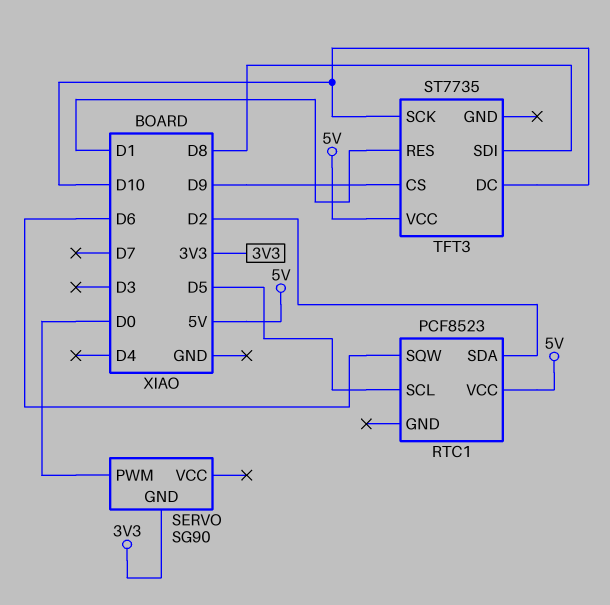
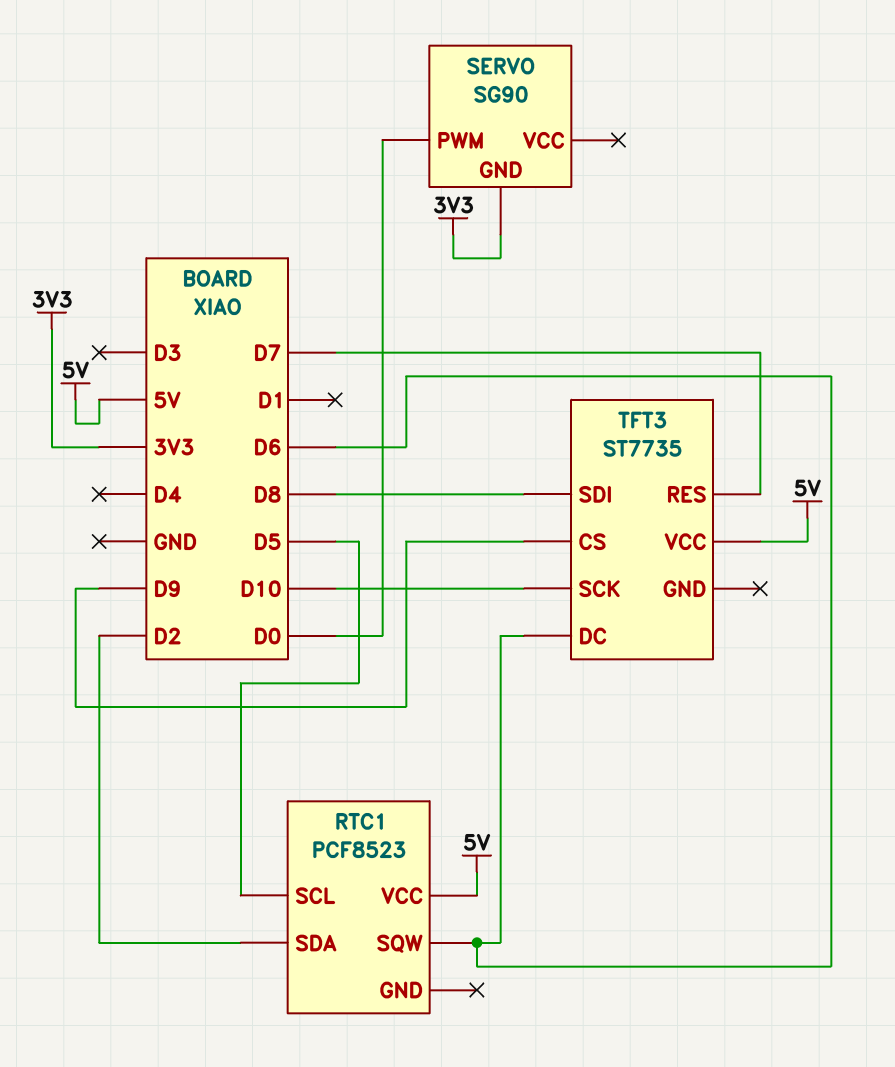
TFT3 pin DC: D10 -> D6
TFT3 pin RES: D1 -> D7

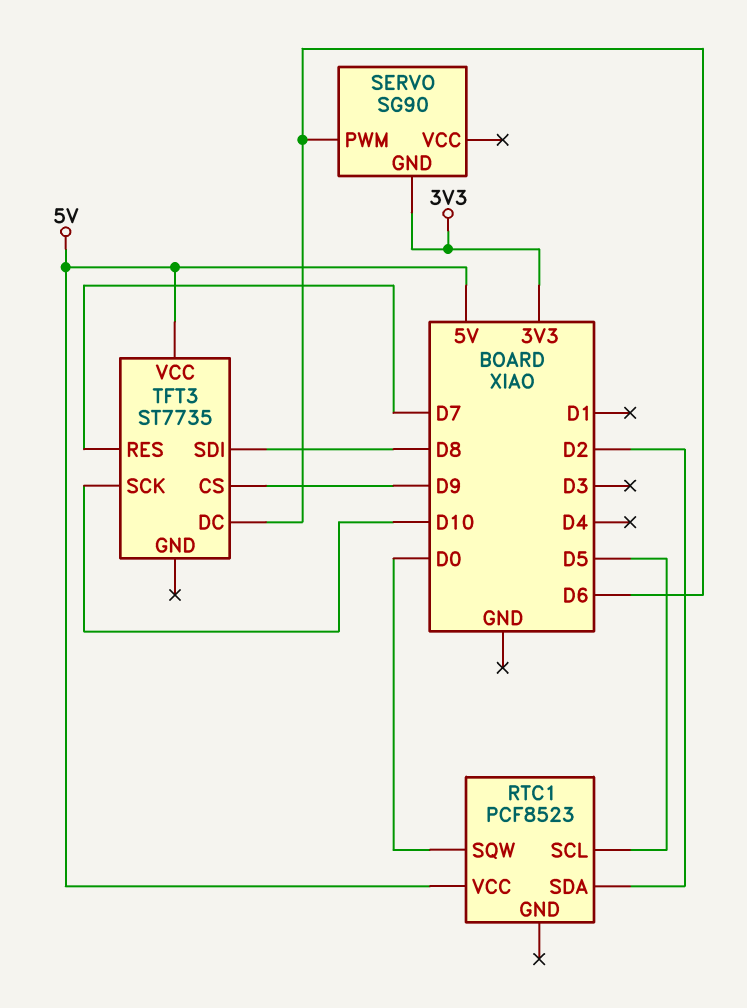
RTC1 pin SQW: D6 -> D0
SERVO pin PWM: D0 -> D6

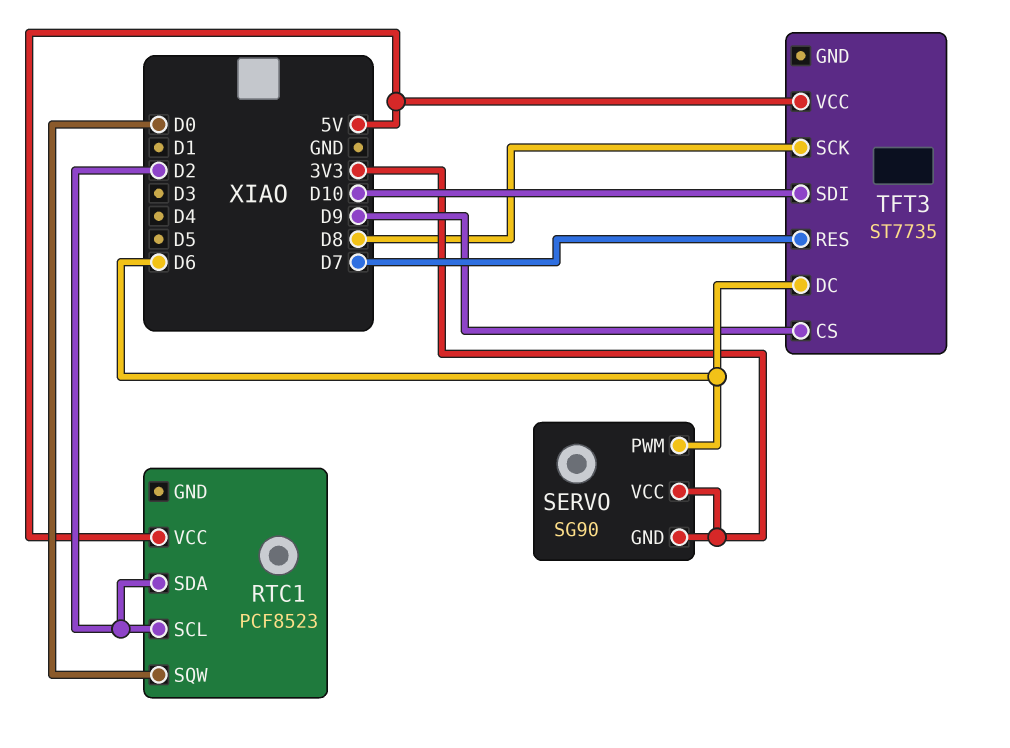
RTC1 pin SCL: D5 -> D2
SERVO pin VCC: none -> 3V3
TFT3 pin SCK: D10 -> D8
TFT3 pin SDI: D8 -> D10

